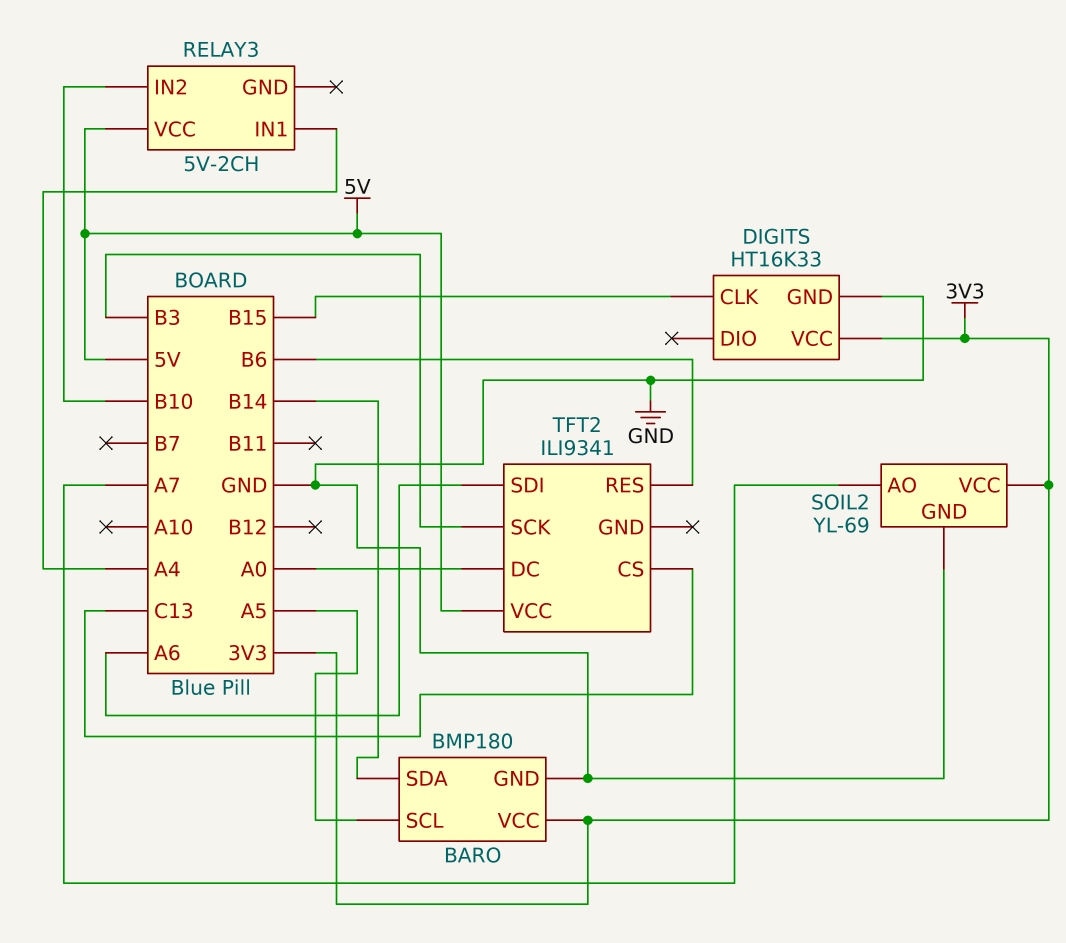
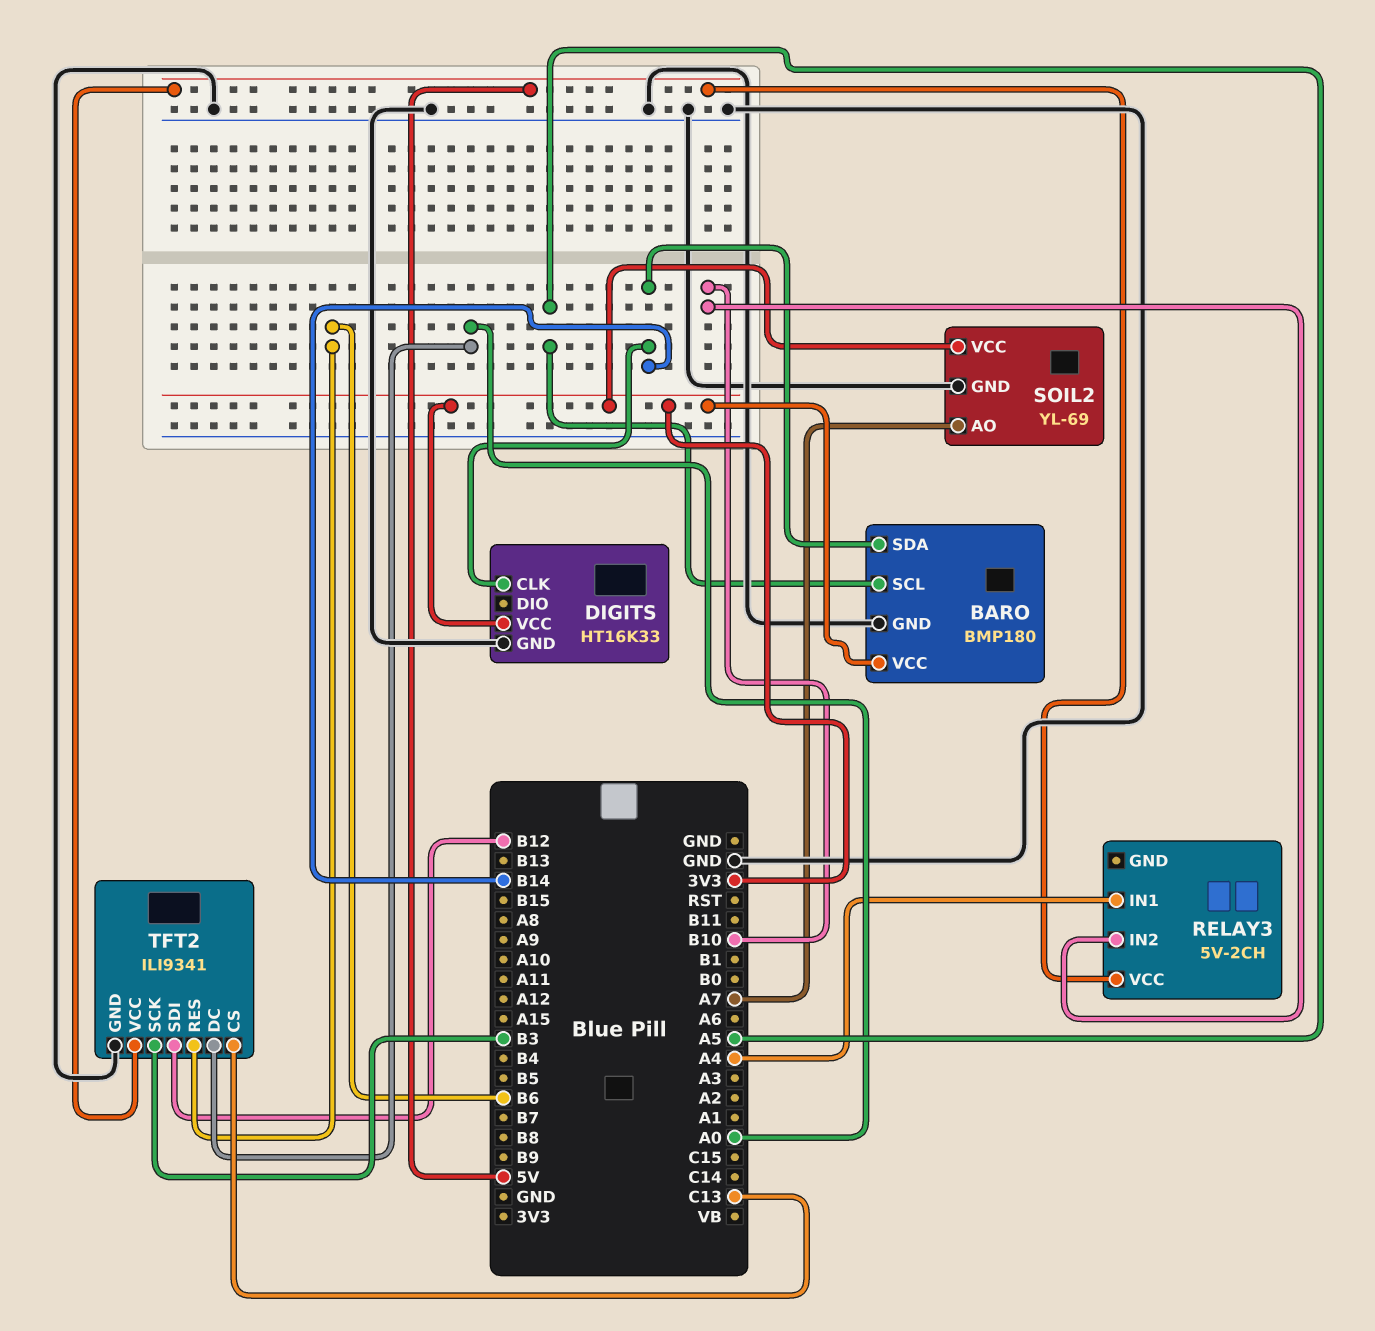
DIGITS pin CLK: B15 -> B14
TFT2 pin GND: none -> GND
TFT2 pin SDI: A6 -> B12

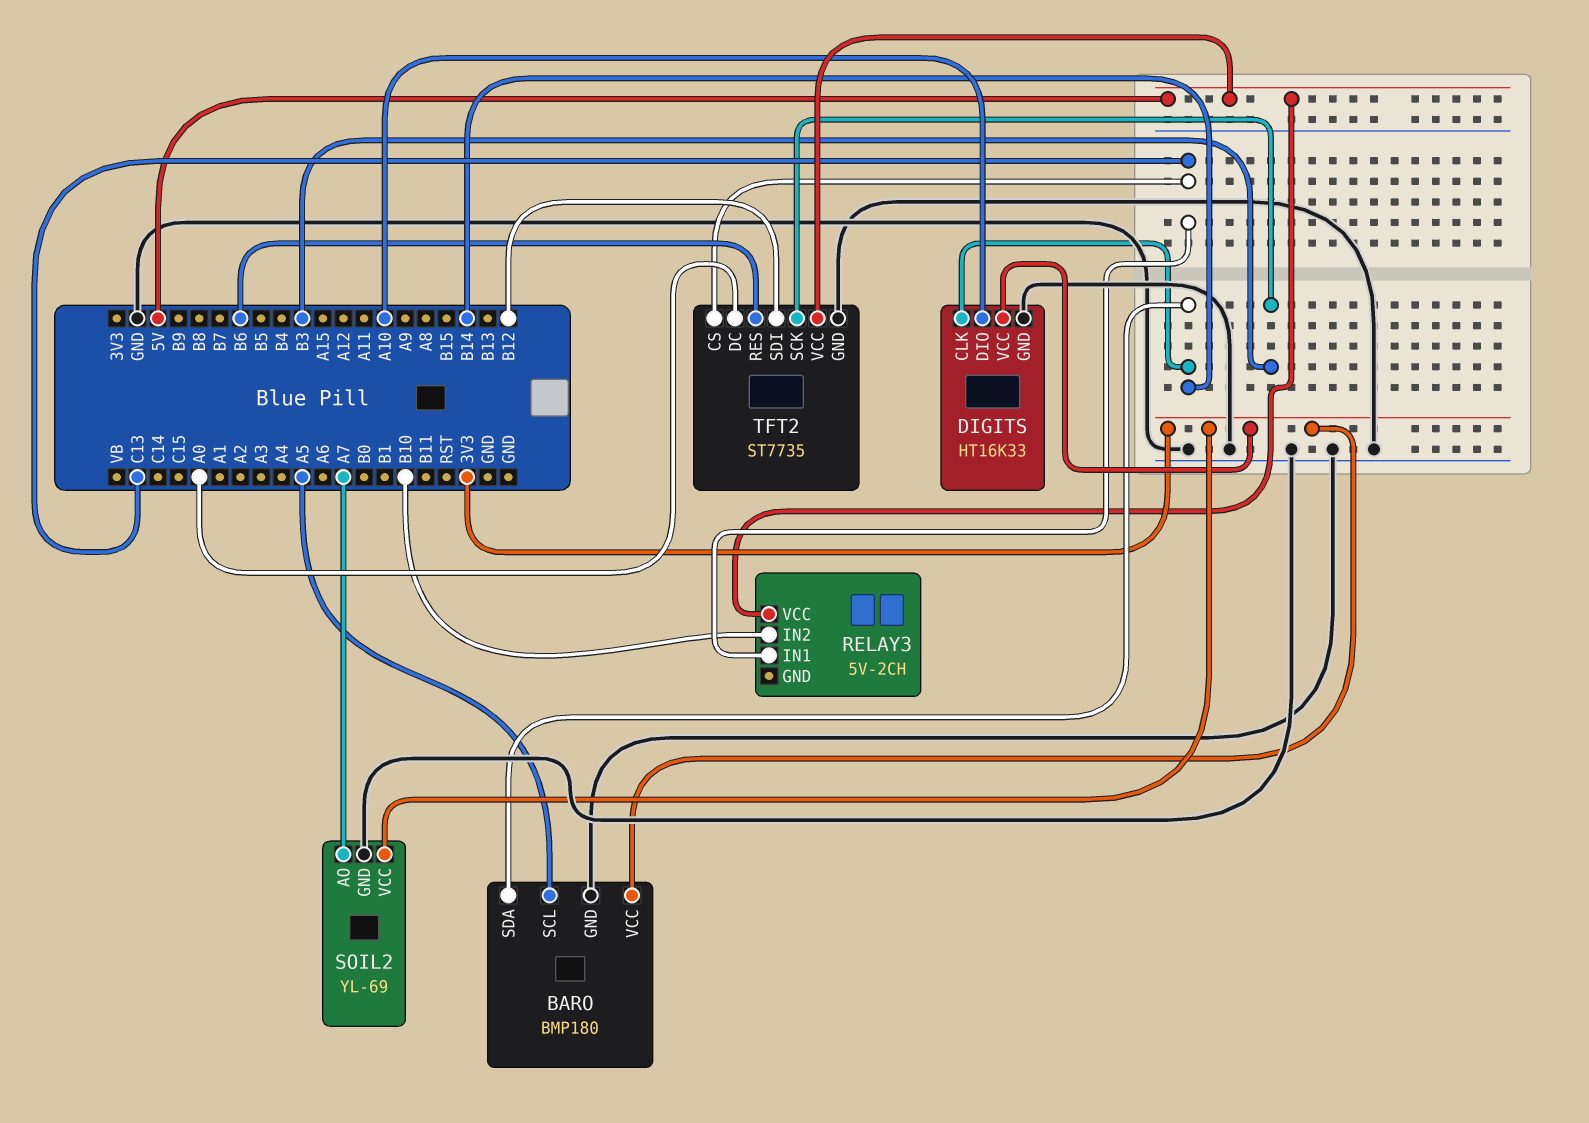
DIGITS pin DIO: none -> A10
RELAY3 pin IN1: A4 -> C13
TFT2: ILI9341 -> ST7735

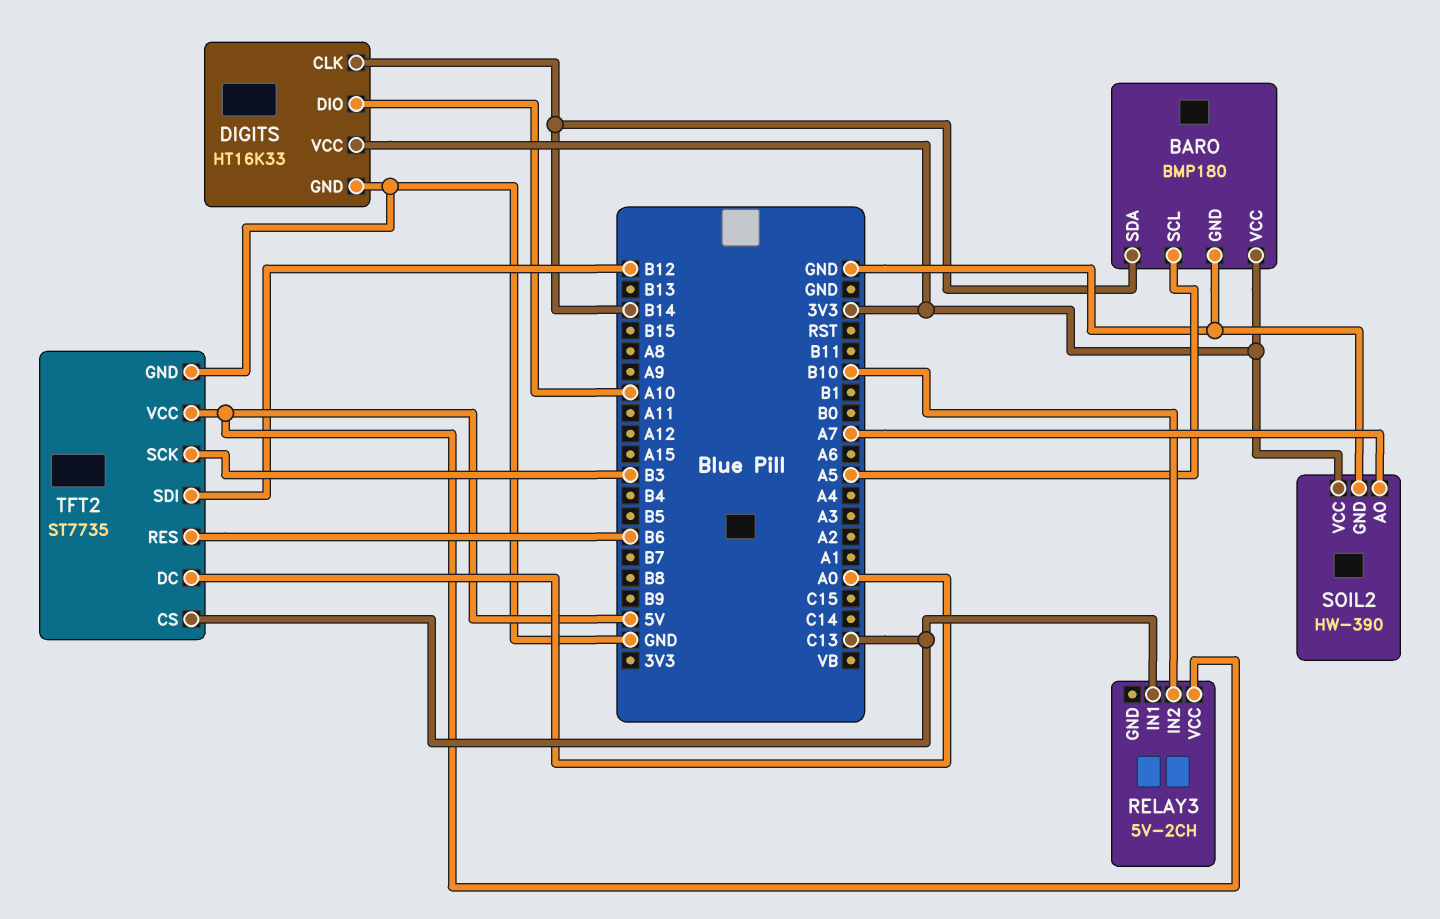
SOIL2: YL-69 -> HW-390

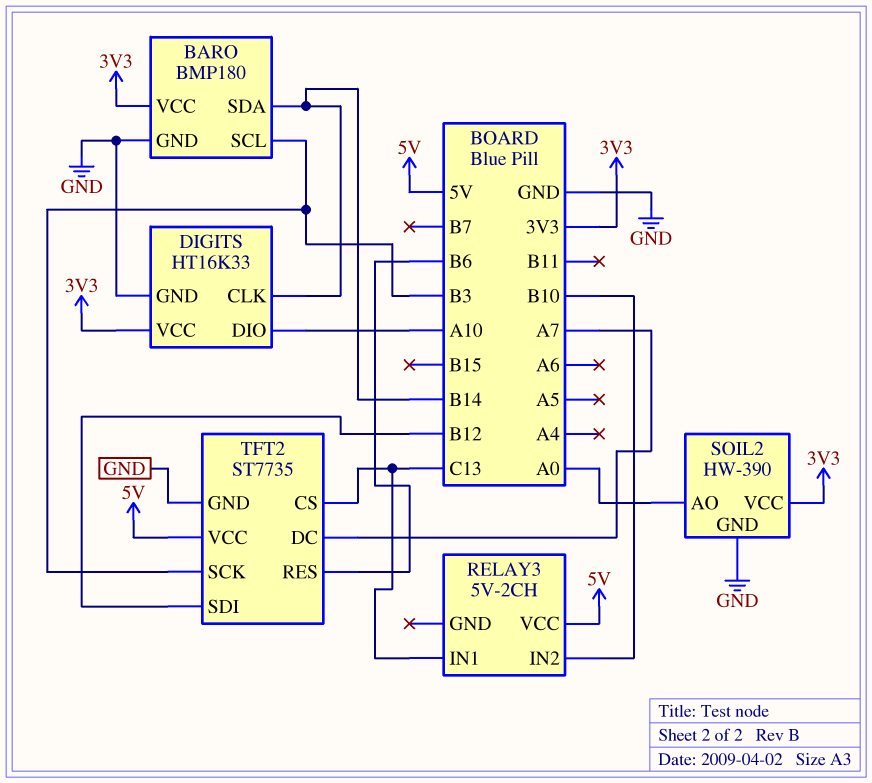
BARO pin SCL: A5 -> B3
SOIL2 pin AO: A7 -> A0
TFT2 pin DC: A0 -> A7

